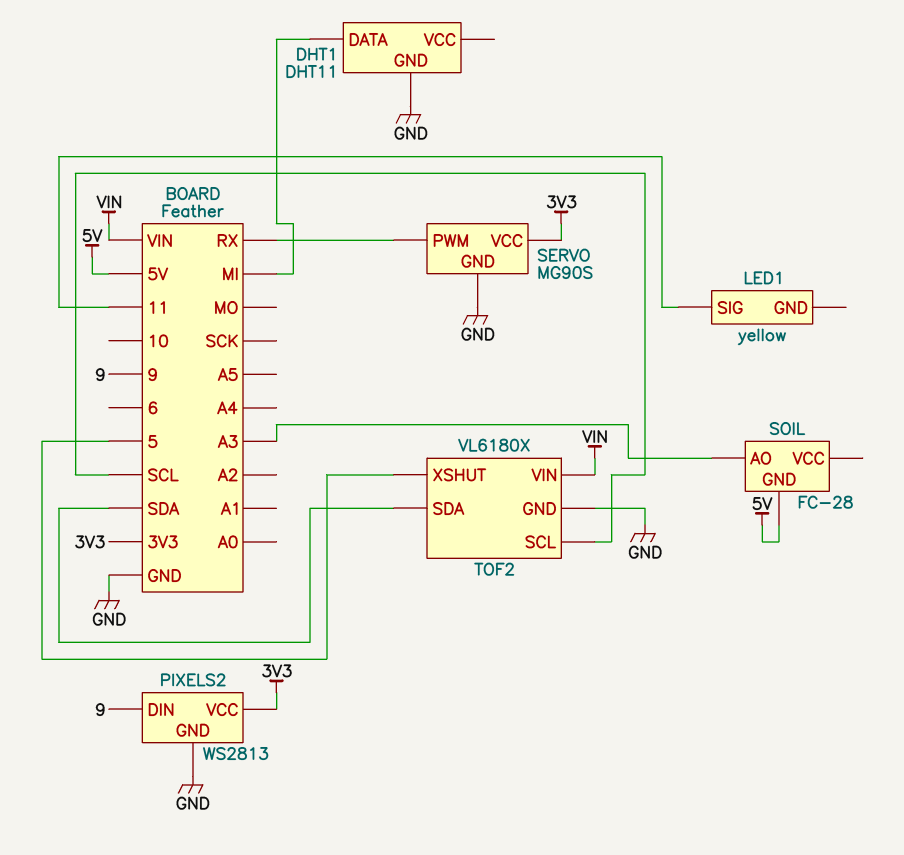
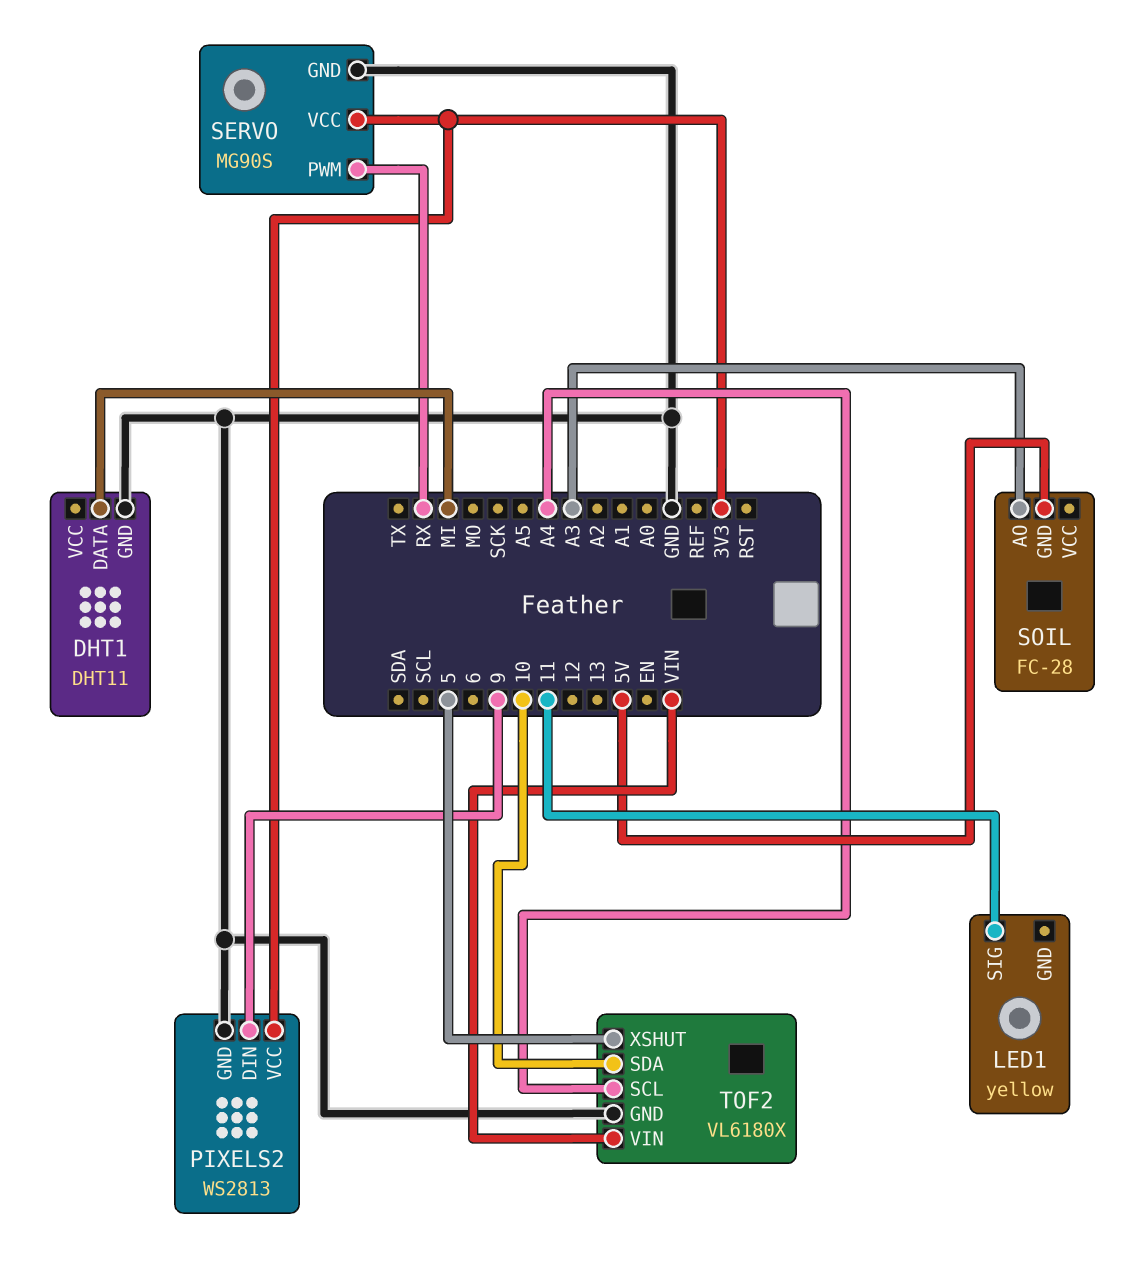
TOF2 pin SCL: SCL -> A4
TOF2 pin SDA: SDA -> 10

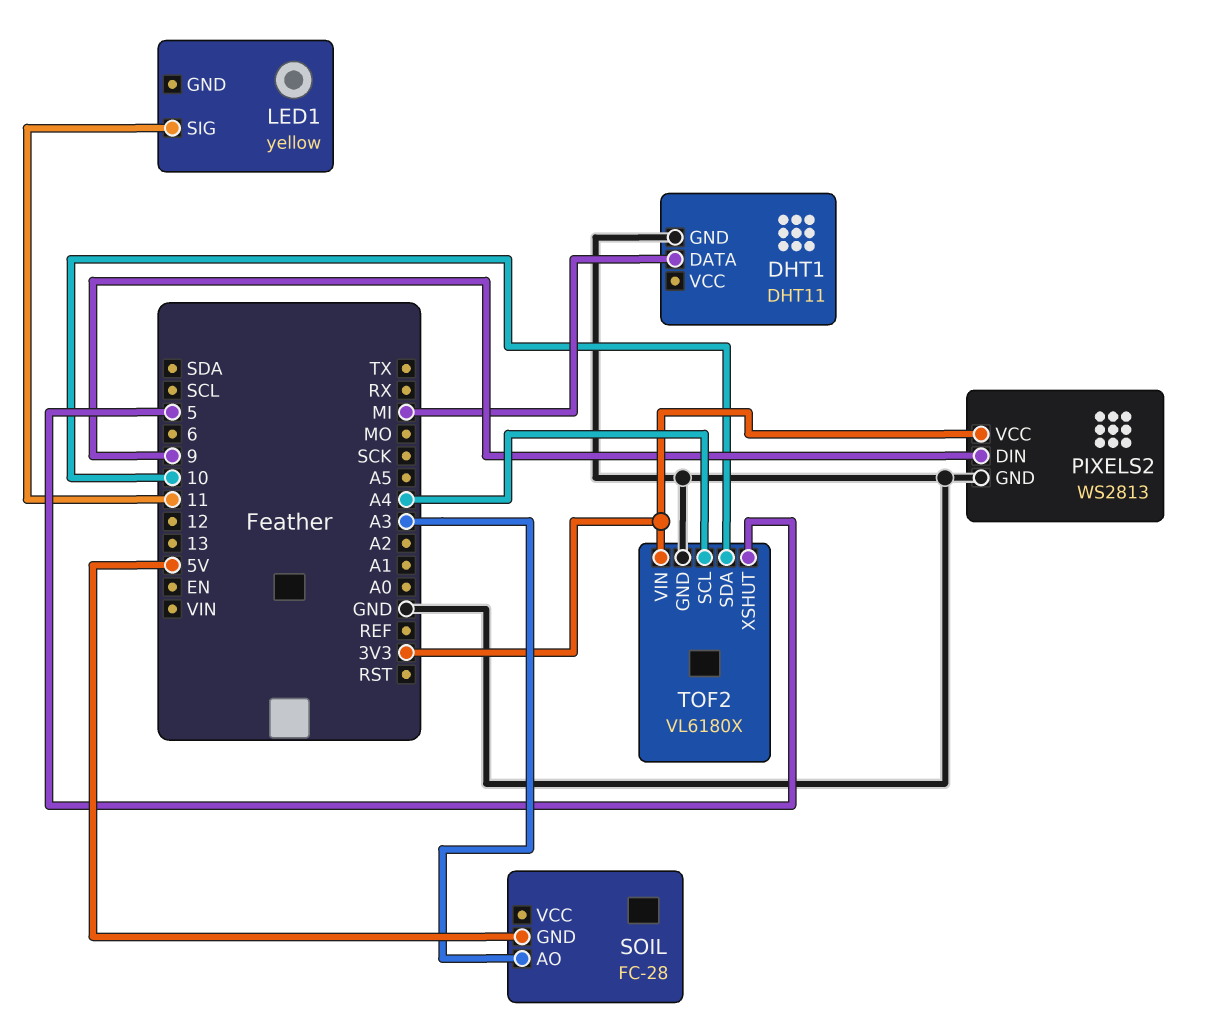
SERVO: MG90S -> none
SERVO pin GND: GND -> none
SERVO pin PWM: RX -> none
SERVO pin VCC: 3V3 -> none
TOF2 pin VIN: VIN -> 3V3

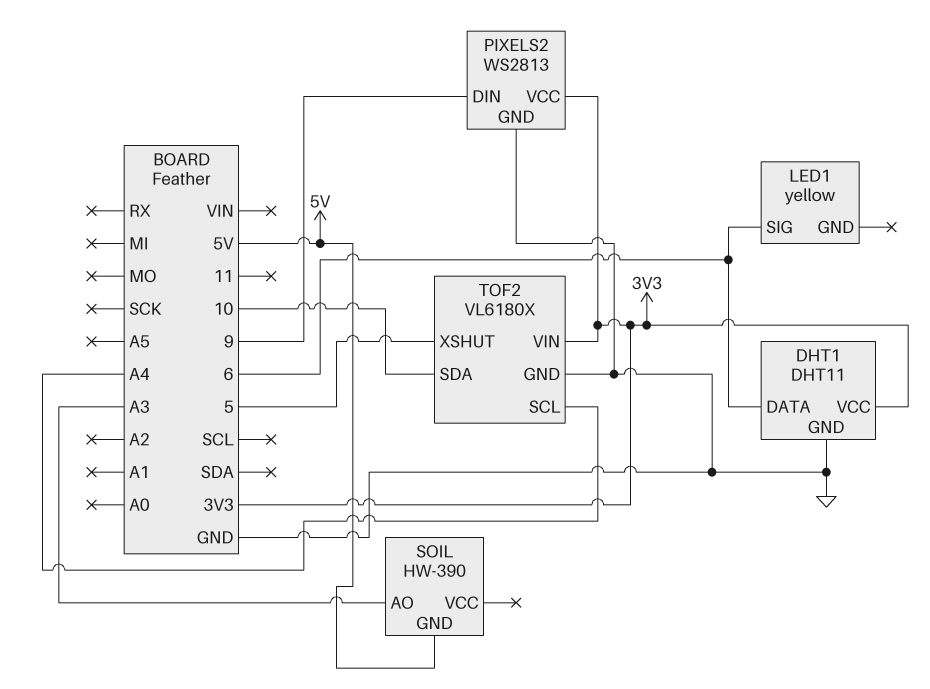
DHT1 pin DATA: MI -> 6
DHT1 pin VCC: none -> 3V3
LED1 pin SIG: 11 -> 6
SOIL: FC-28 -> HW-390

